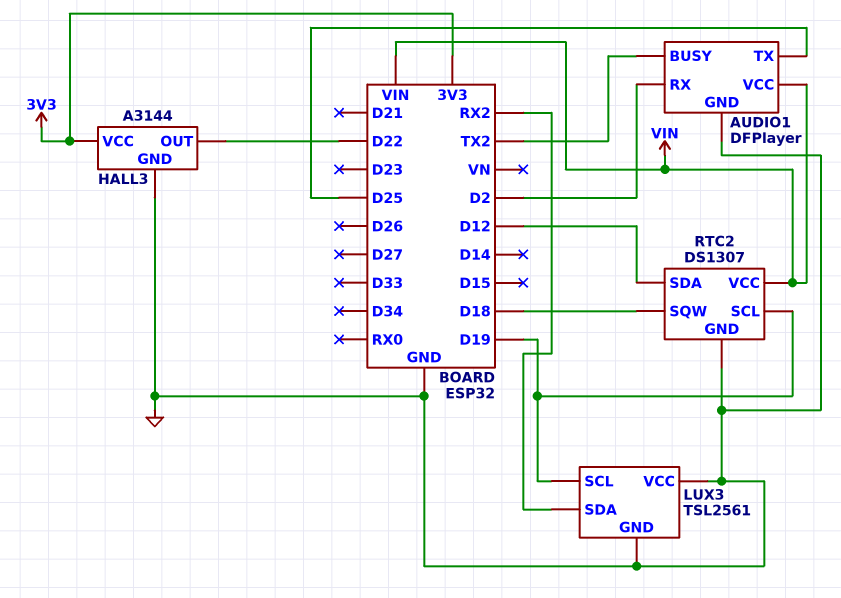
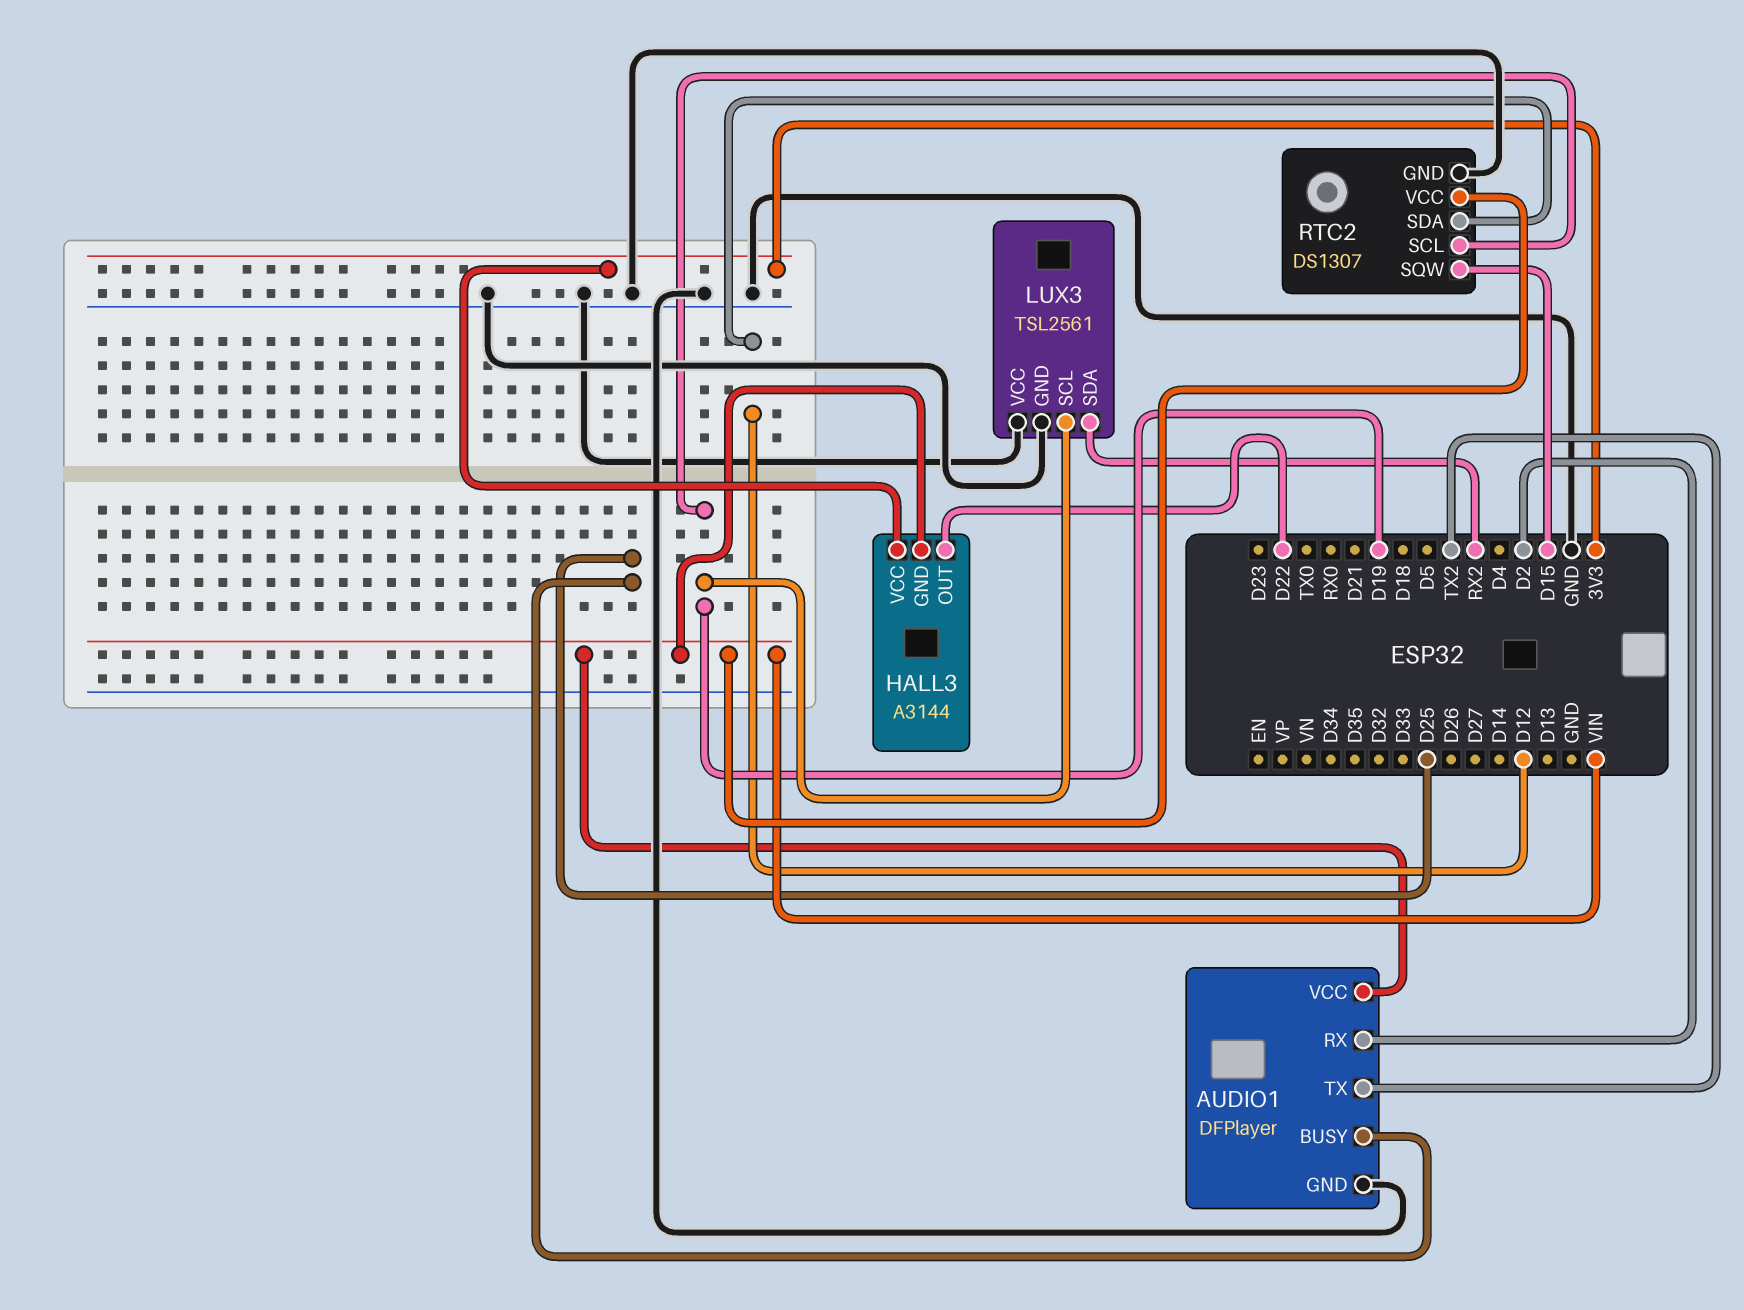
AUDIO1 pin BUSY: TX2 -> D25
AUDIO1 pin TX: D25 -> TX2
HALL3 pin GND: GND -> VIN
RTC2 pin SQW: D18 -> D15

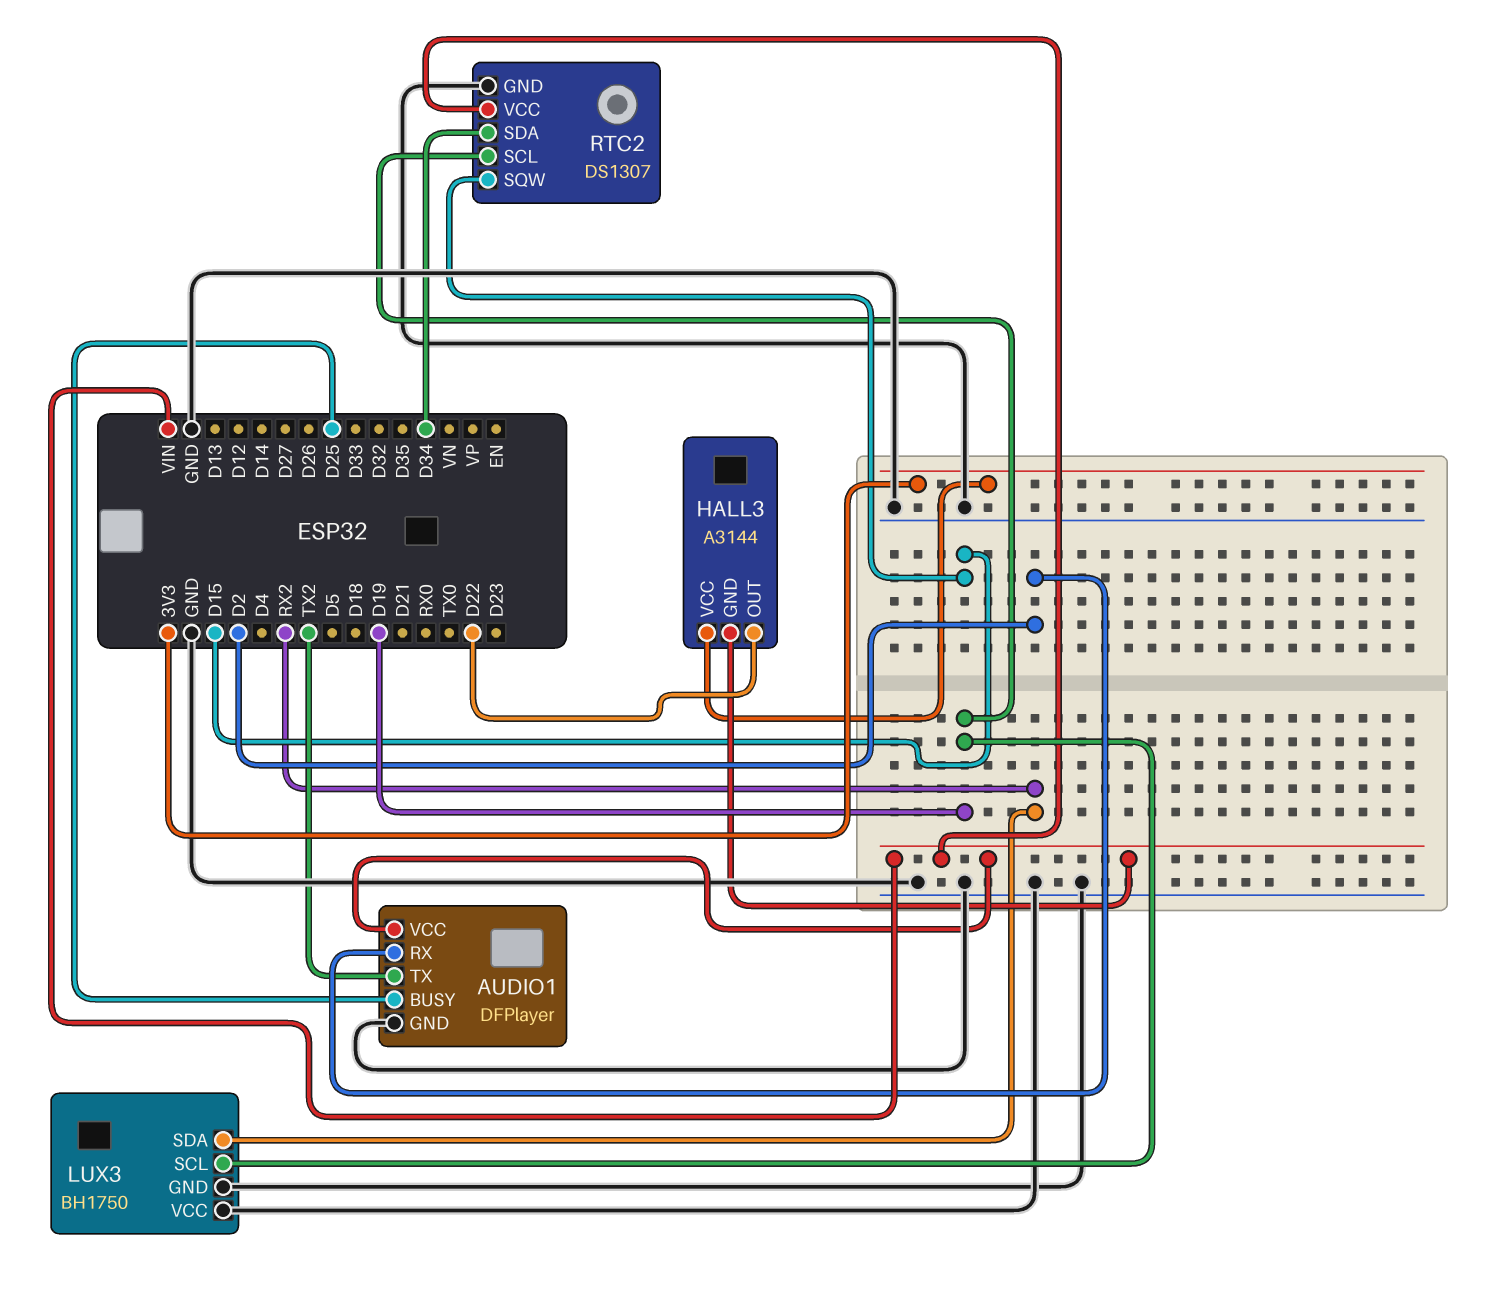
LUX3: TSL2561 -> BH1750
RTC2 pin SDA: D12 -> D34

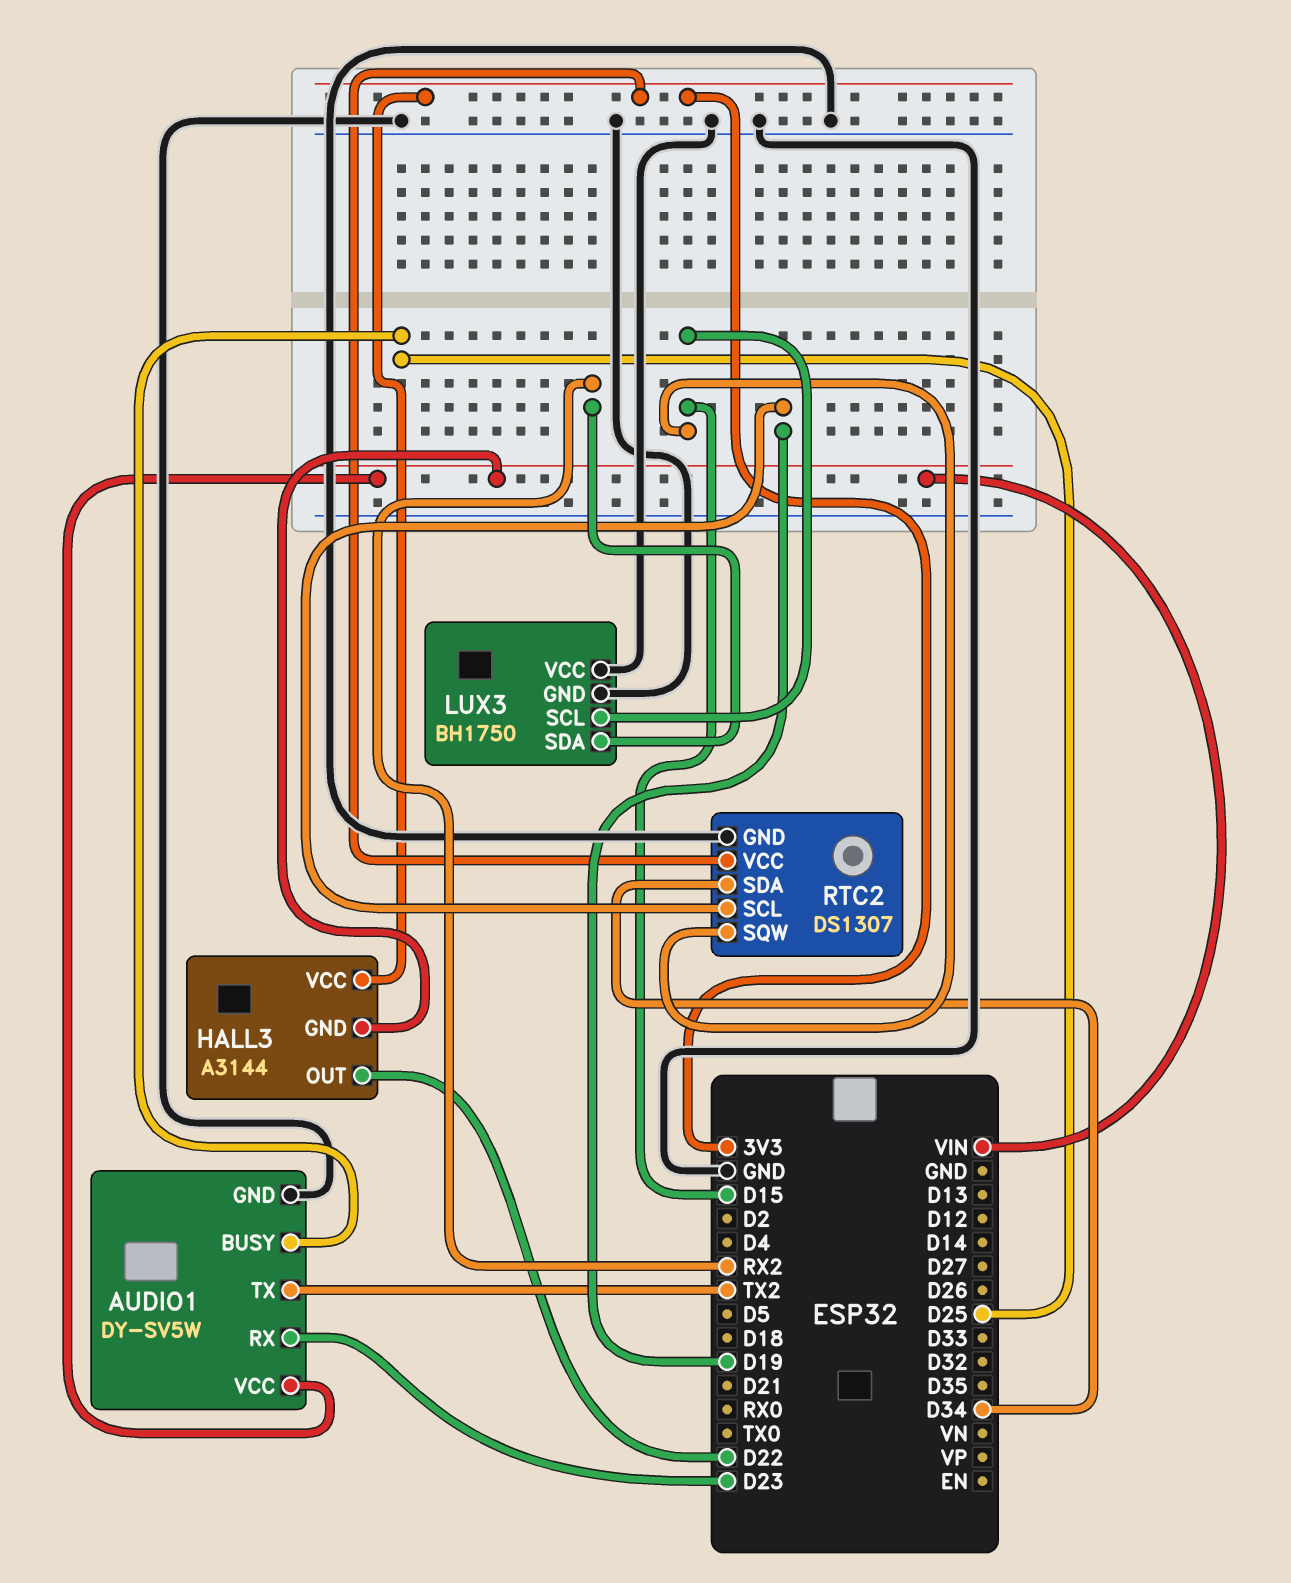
AUDIO1: DFPlayer -> DY-SV5W
AUDIO1 pin RX: D2 -> D23
LUX3 pin SCL: D19 -> D15
RTC2 pin VCC: VIN -> 3V3

